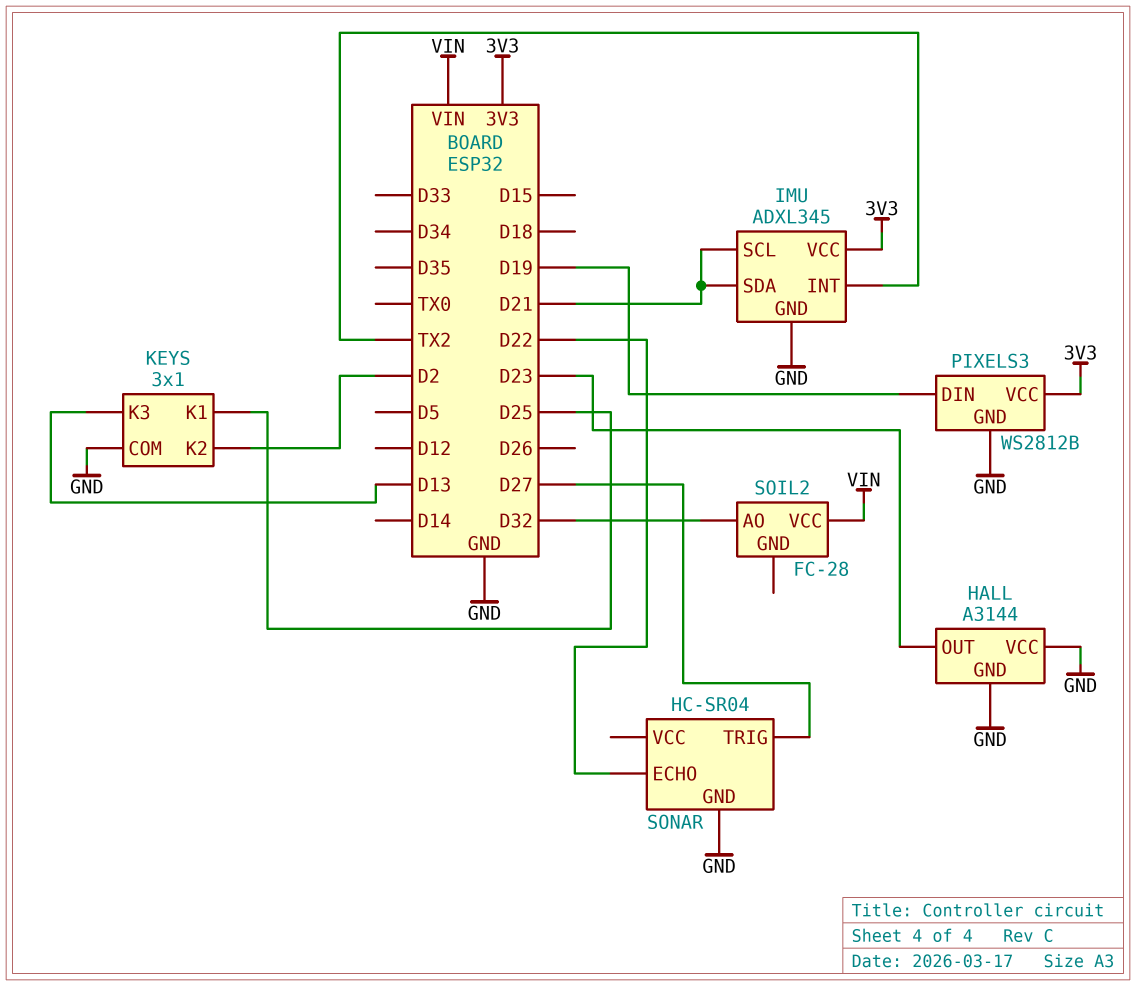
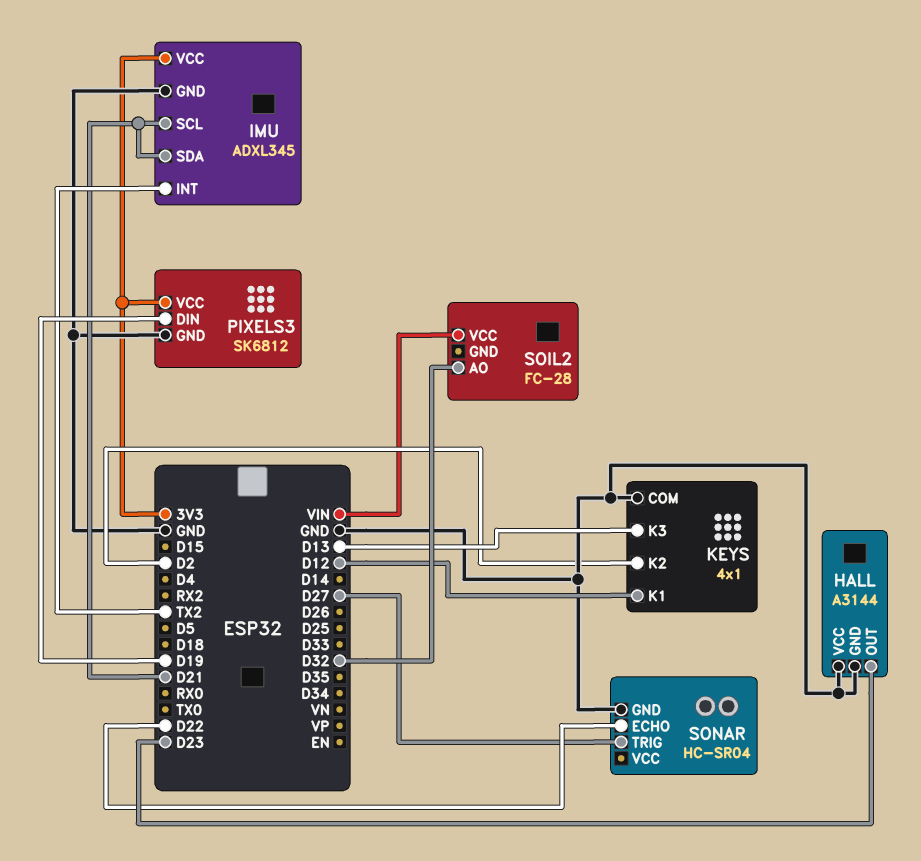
KEYS: 3x1 -> 4x1
KEYS pin K1: D25 -> D12
PIXELS3: WS2812B -> SK6812

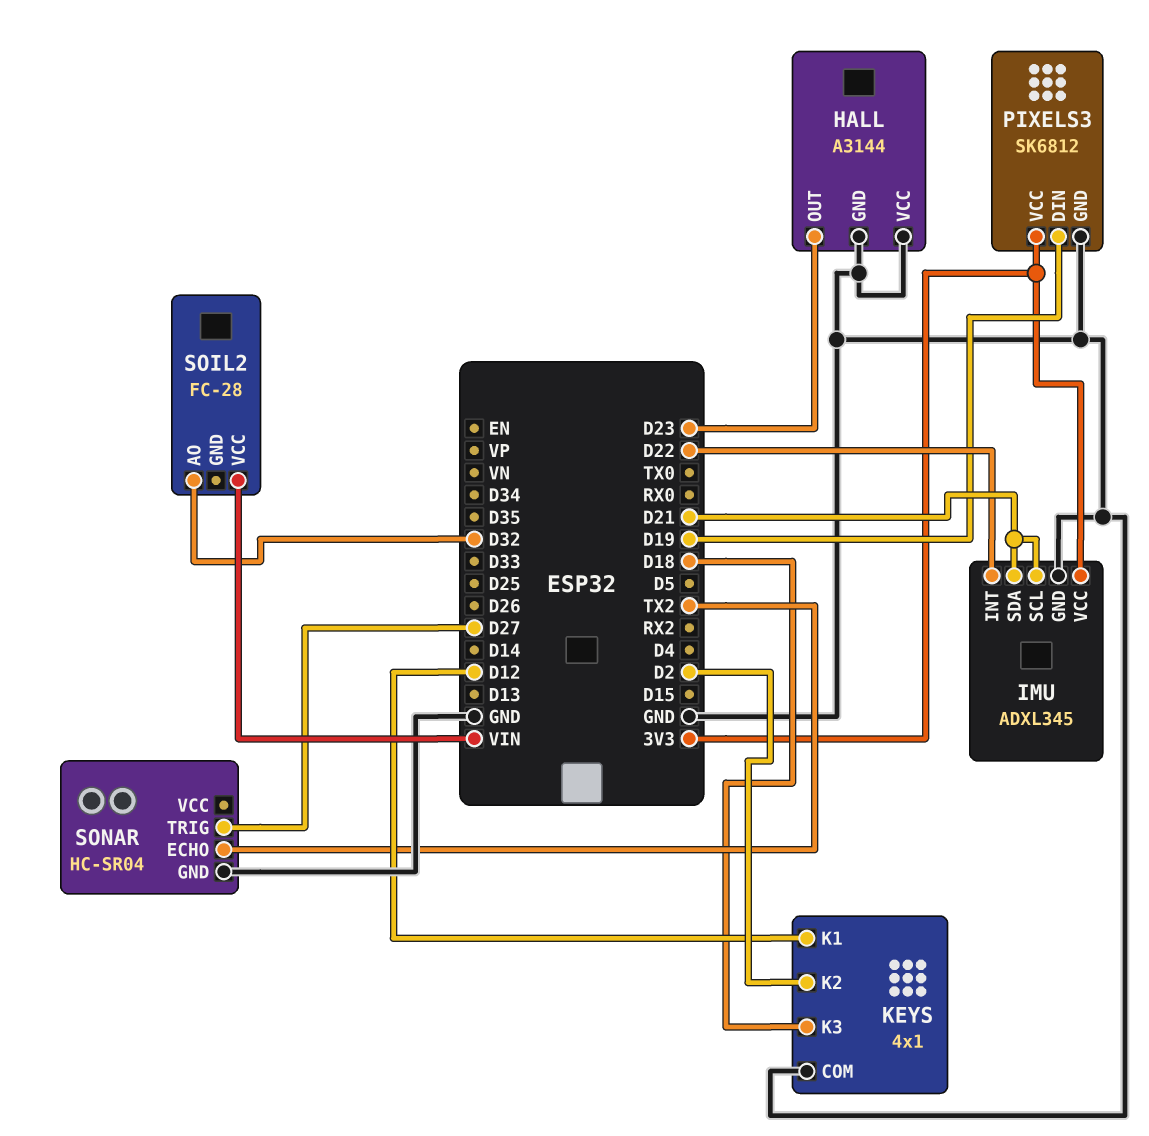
IMU pin INT: TX2 -> D22
KEYS pin K3: D13 -> D18
SONAR pin ECHO: D22 -> TX2

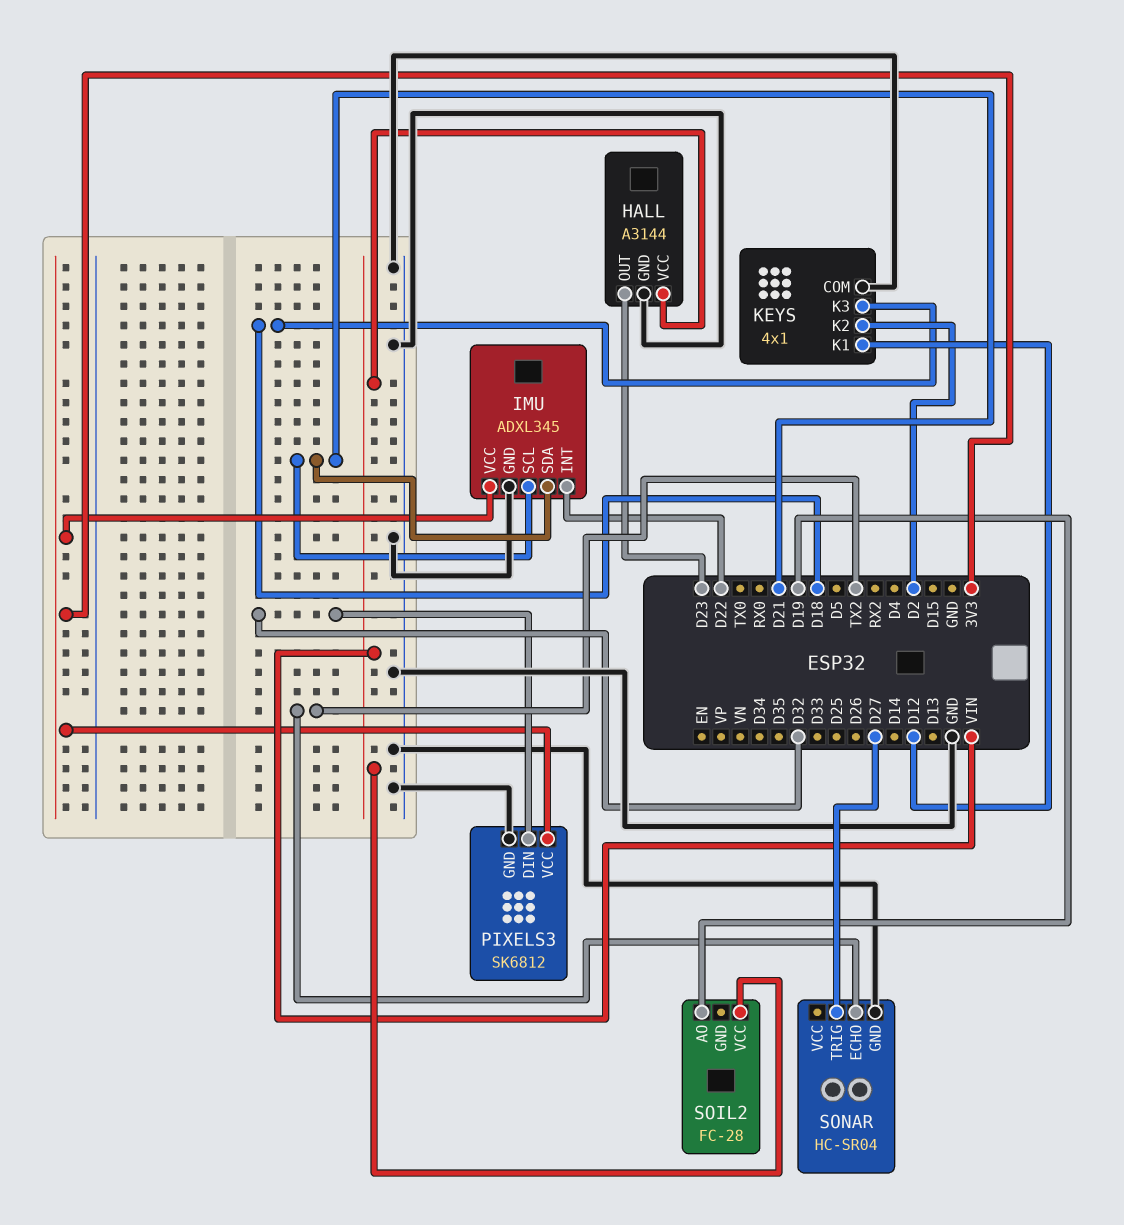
HALL pin VCC: GND -> VIN
PIXELS3 pin DIN: D19 -> D32
SOIL2 pin AO: D32 -> D19

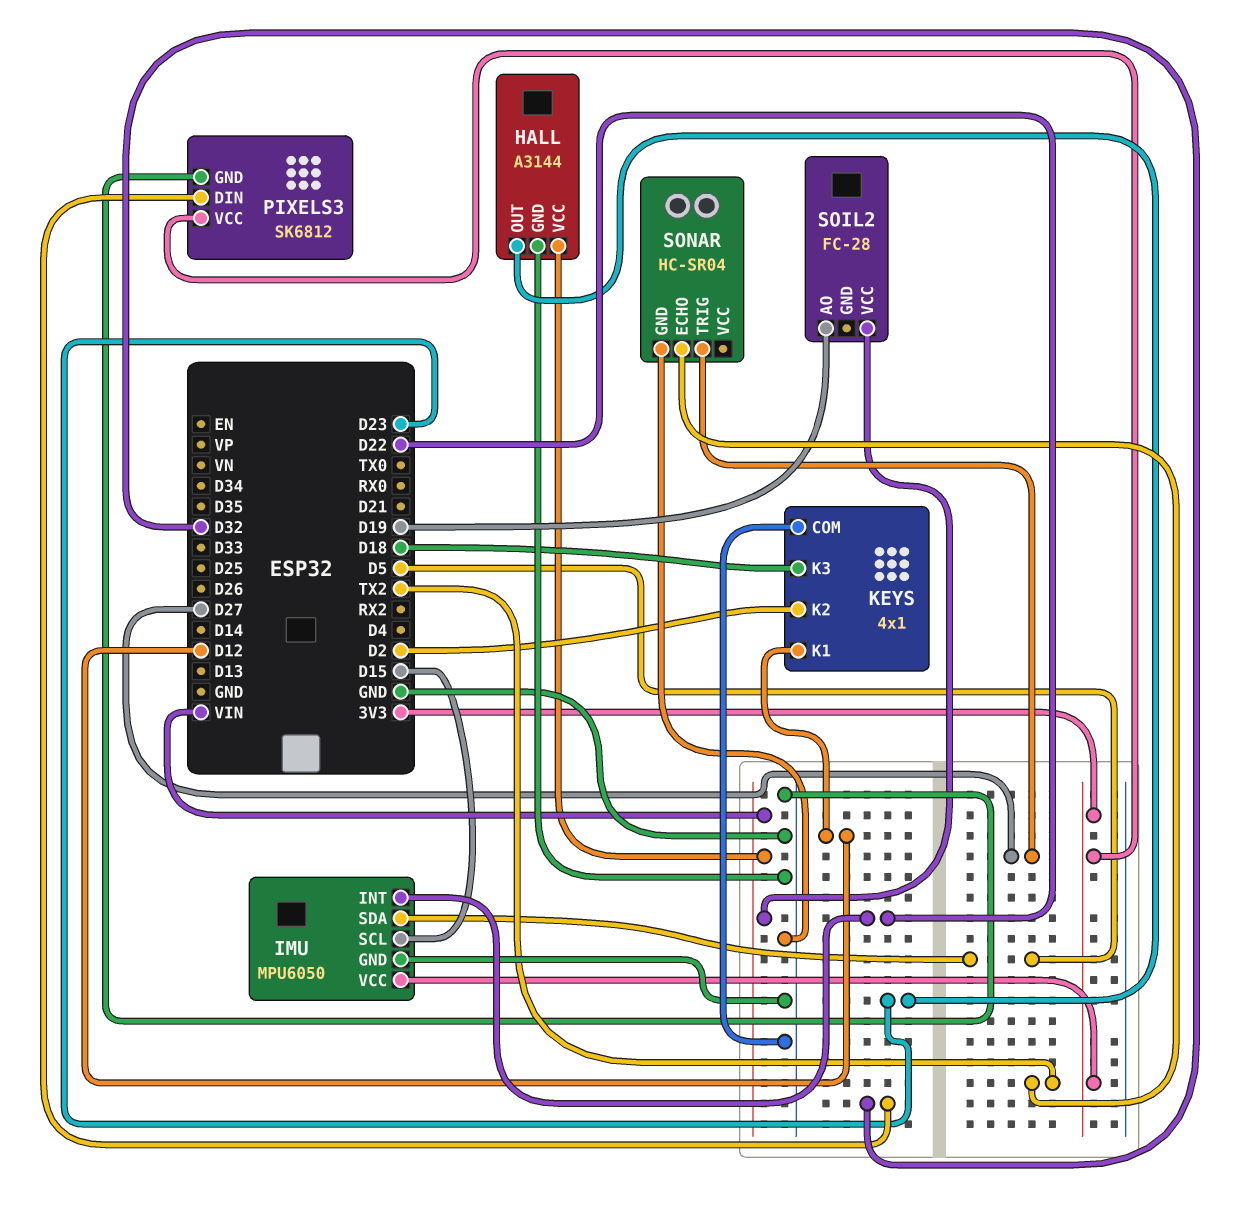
IMU: ADXL345 -> MPU6050
IMU pin SCL: D21 -> D15
IMU pin SDA: D21 -> D5

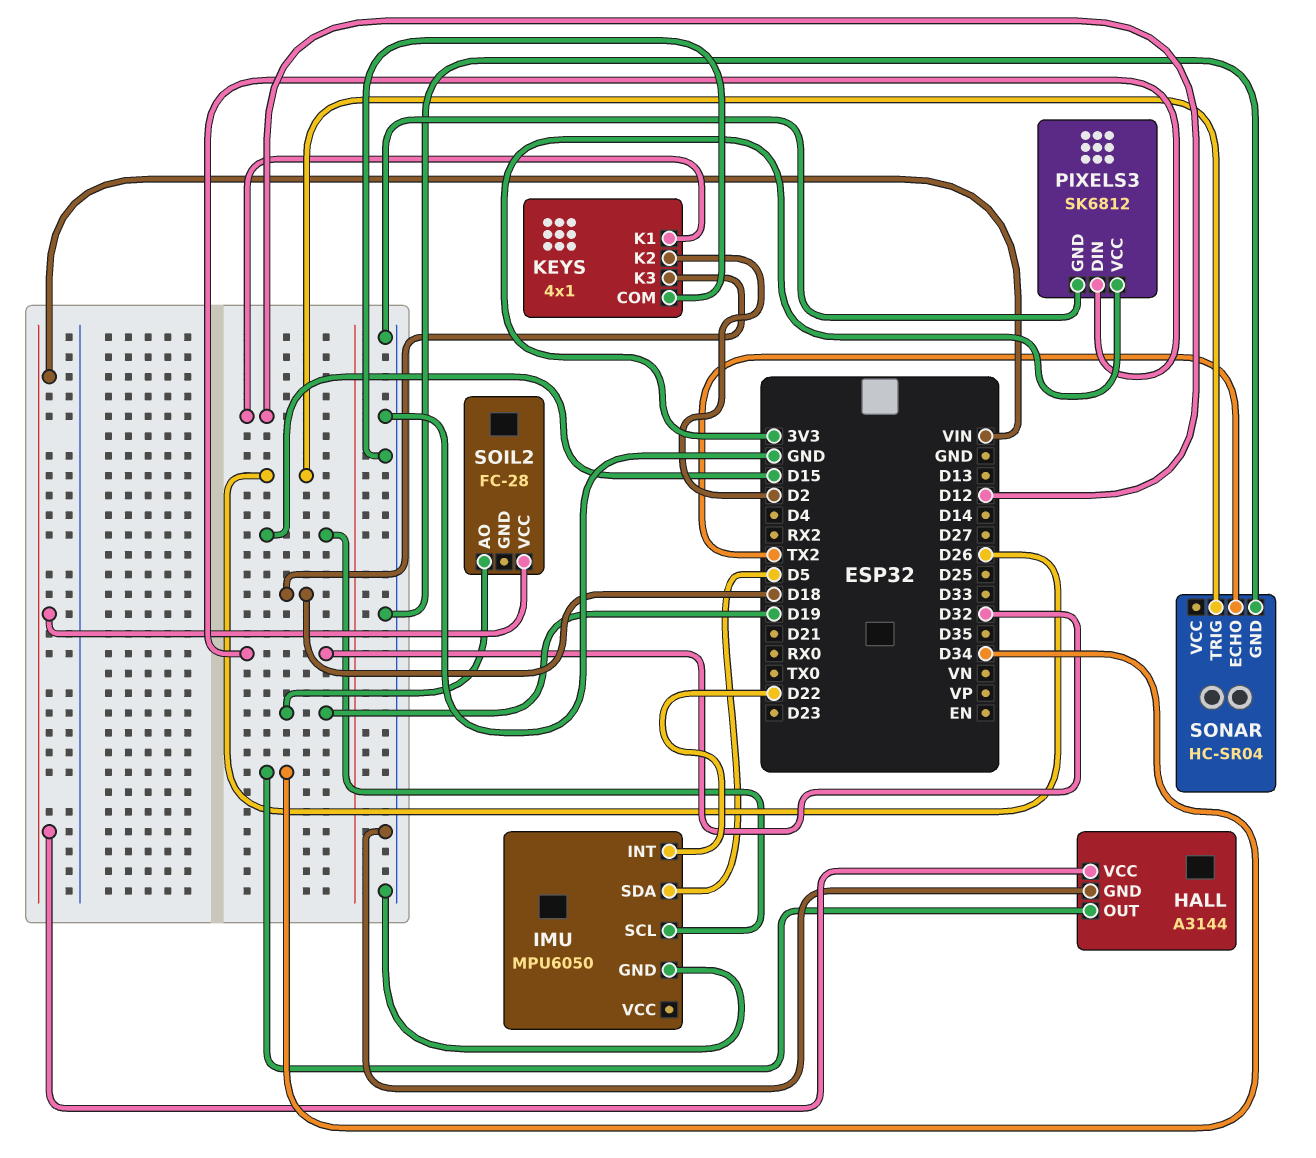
HALL pin OUT: D23 -> D34
IMU pin VCC: 3V3 -> none
SONAR pin TRIG: D27 -> D26

